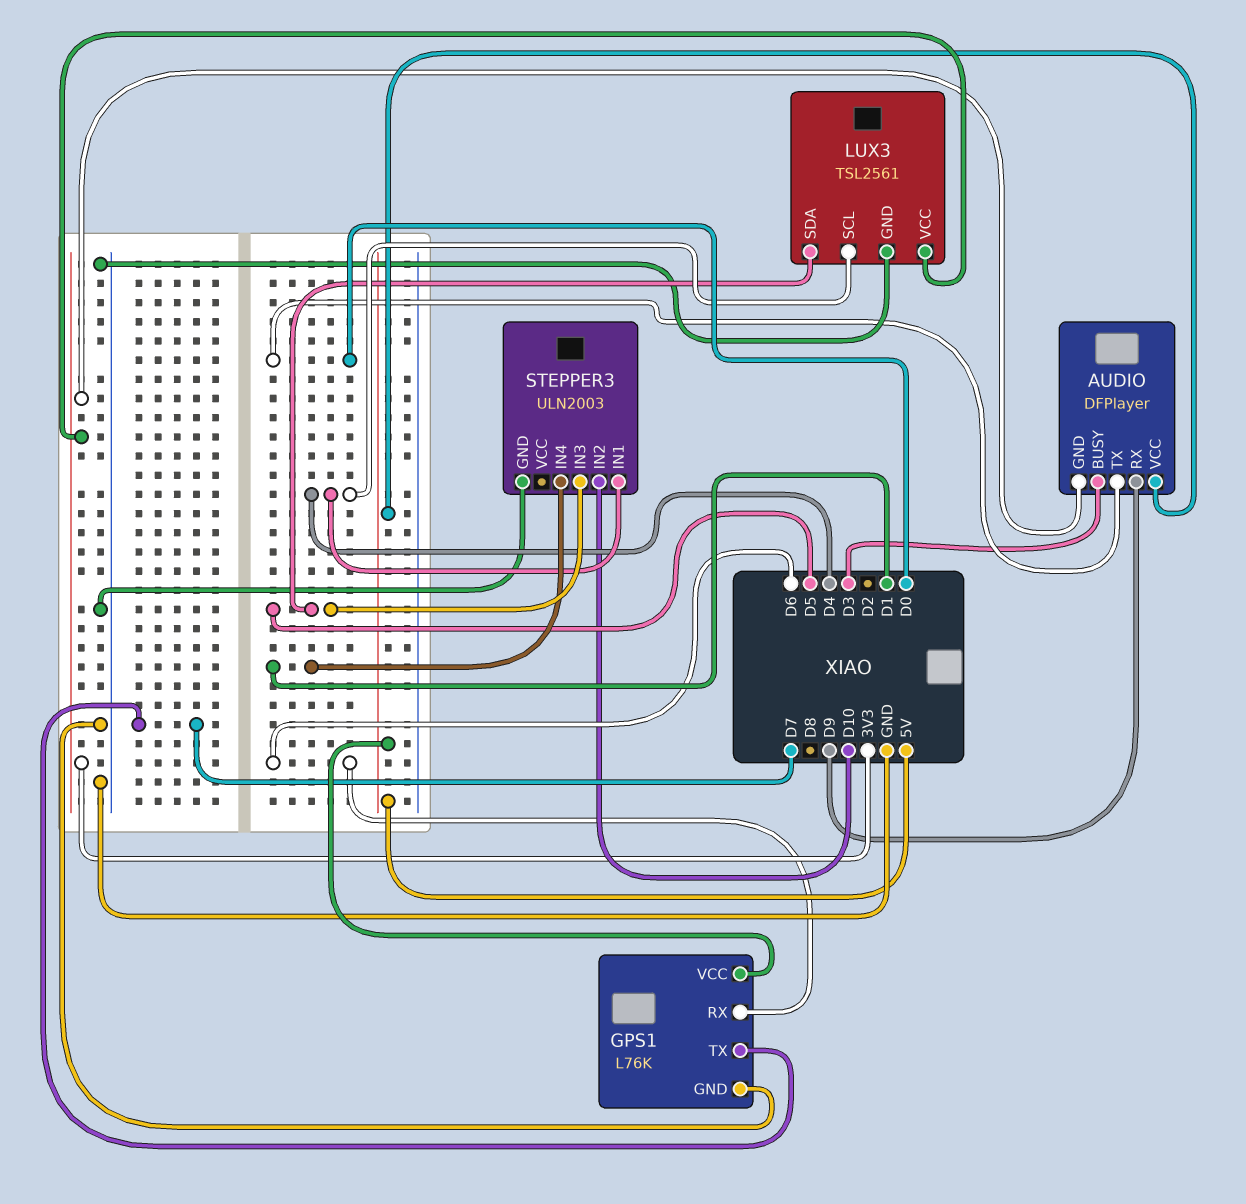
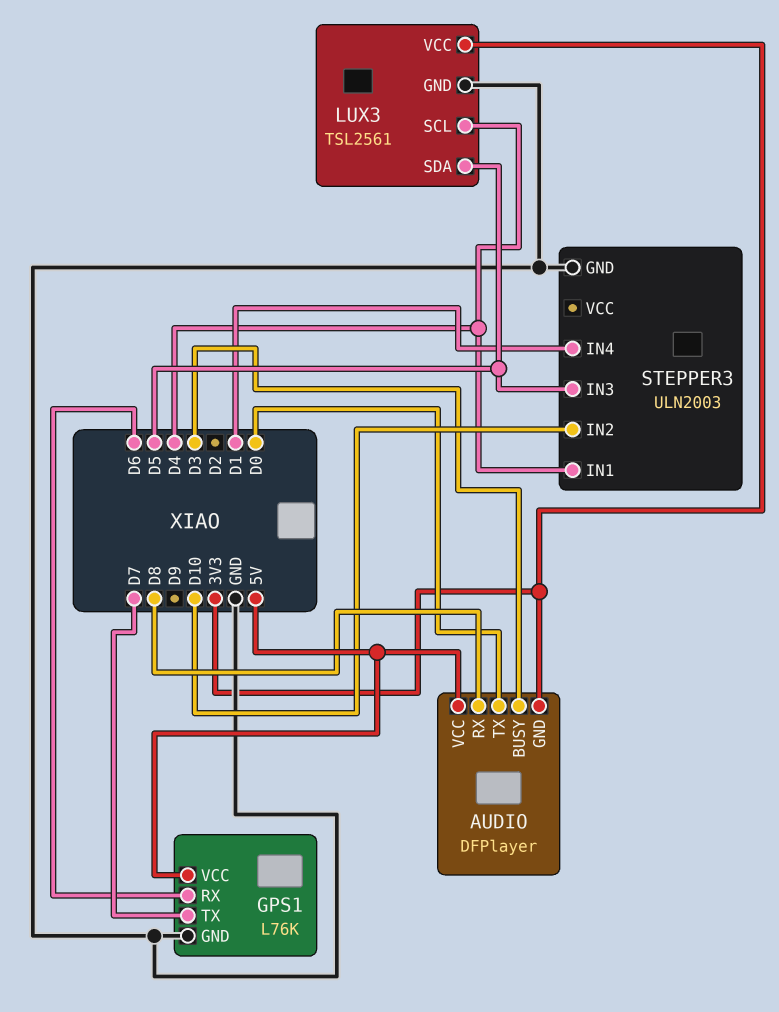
AUDIO pin RX: D9 -> D8

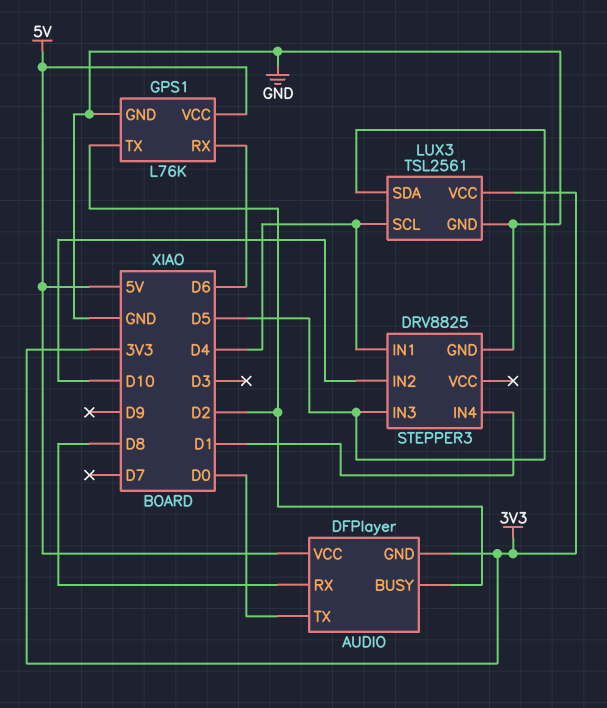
AUDIO pin BUSY: D3 -> D2
GPS1 pin TX: D7 -> D2
STEPPER3: ULN2003 -> DRV8825

